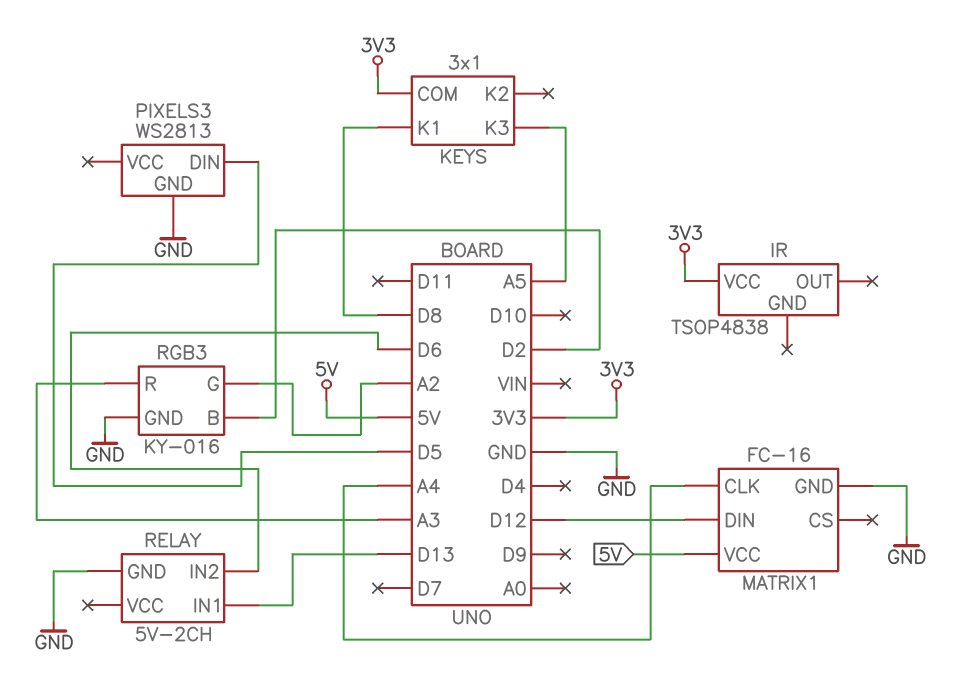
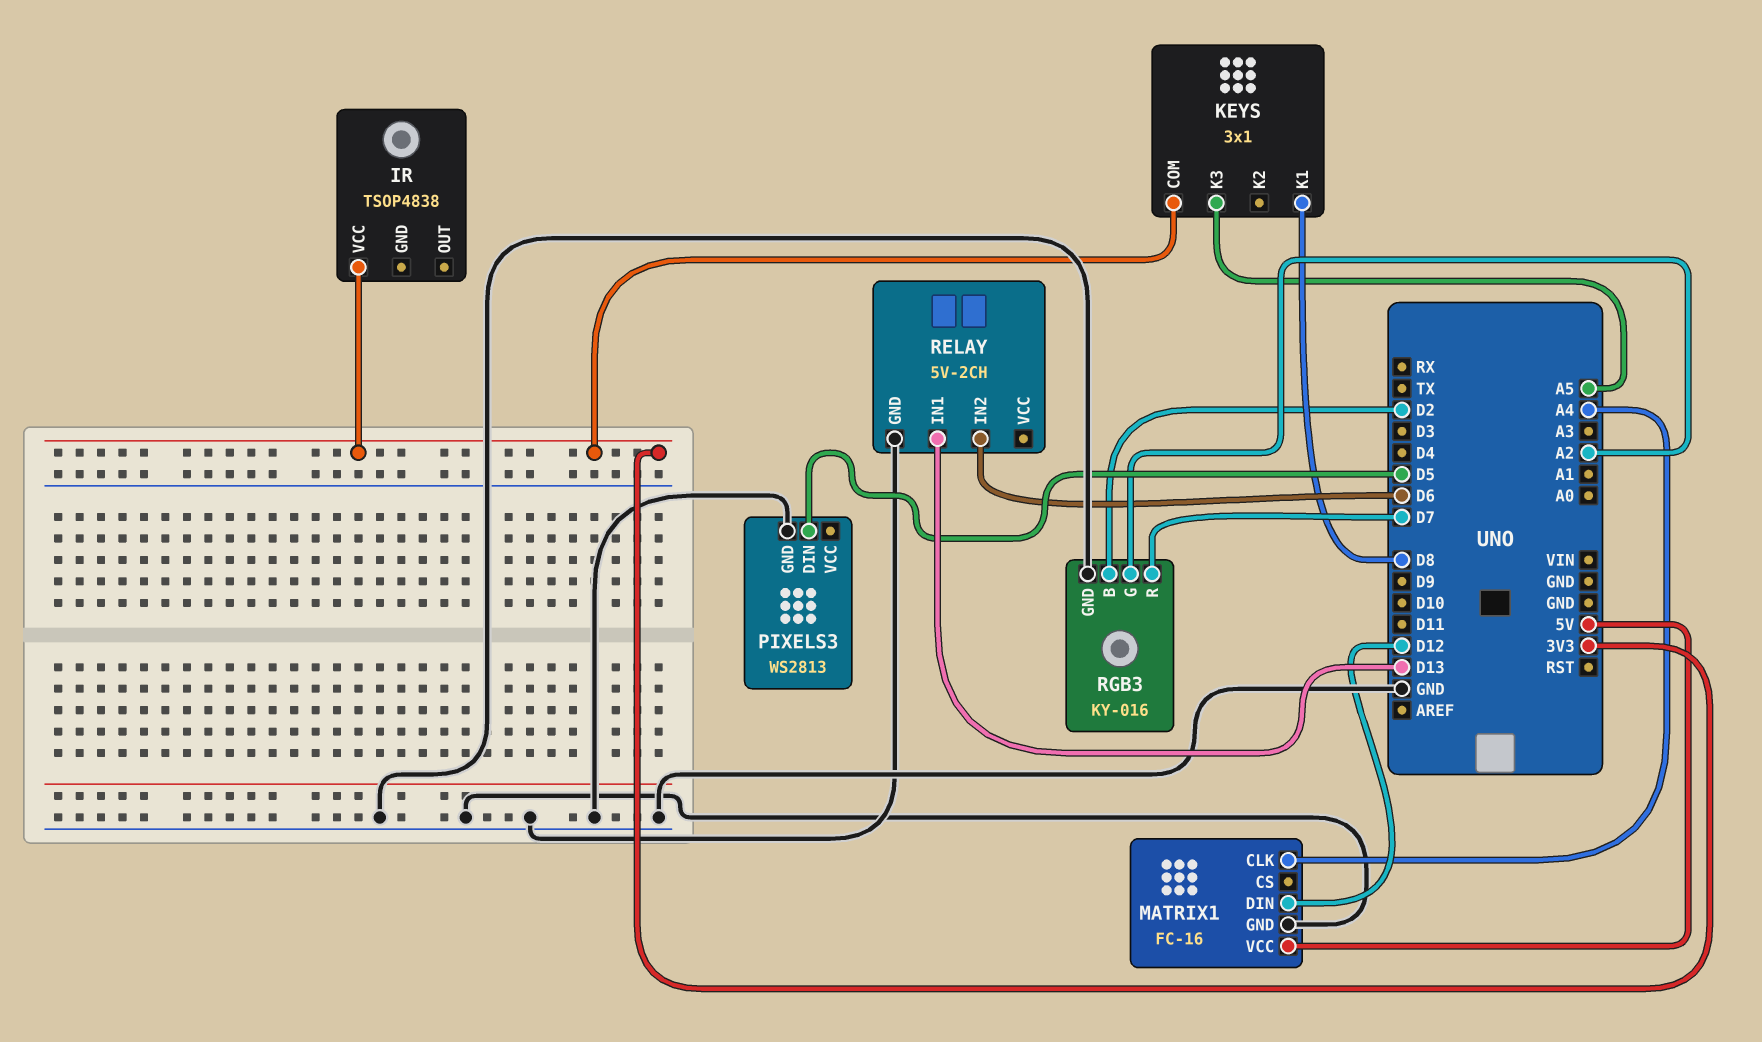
RGB3 pin R: A3 -> D7

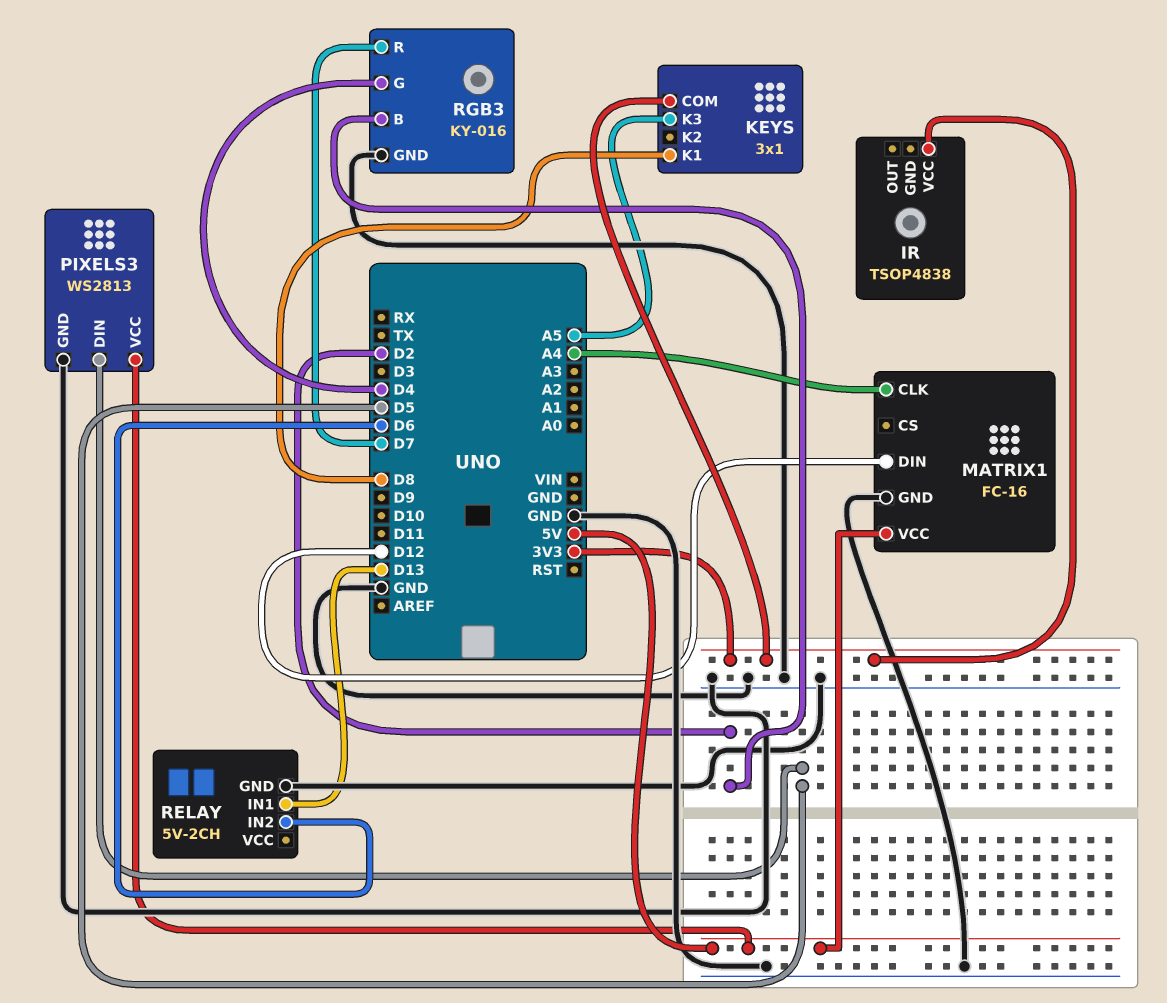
PIXELS3 pin VCC: none -> 5V
RGB3 pin G: A2 -> D4

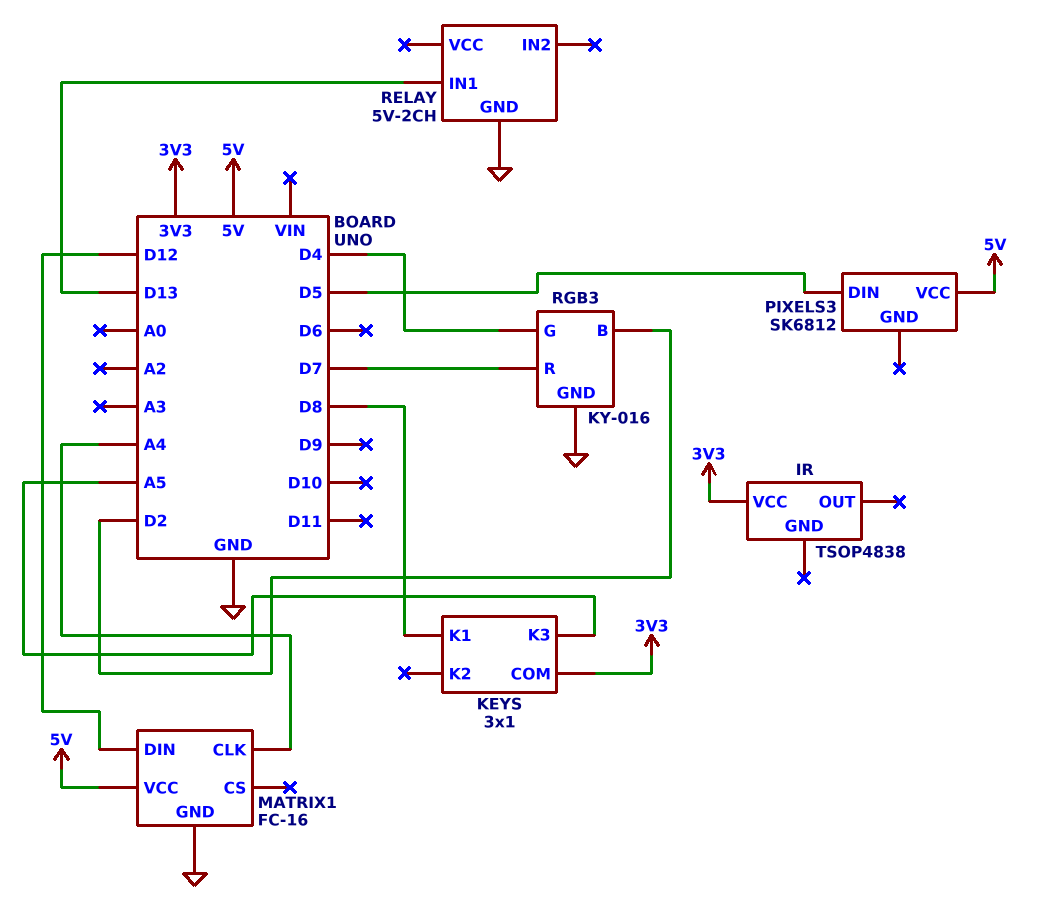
PIXELS3: WS2813 -> SK6812
PIXELS3 pin GND: GND -> none
RELAY pin IN2: D6 -> none

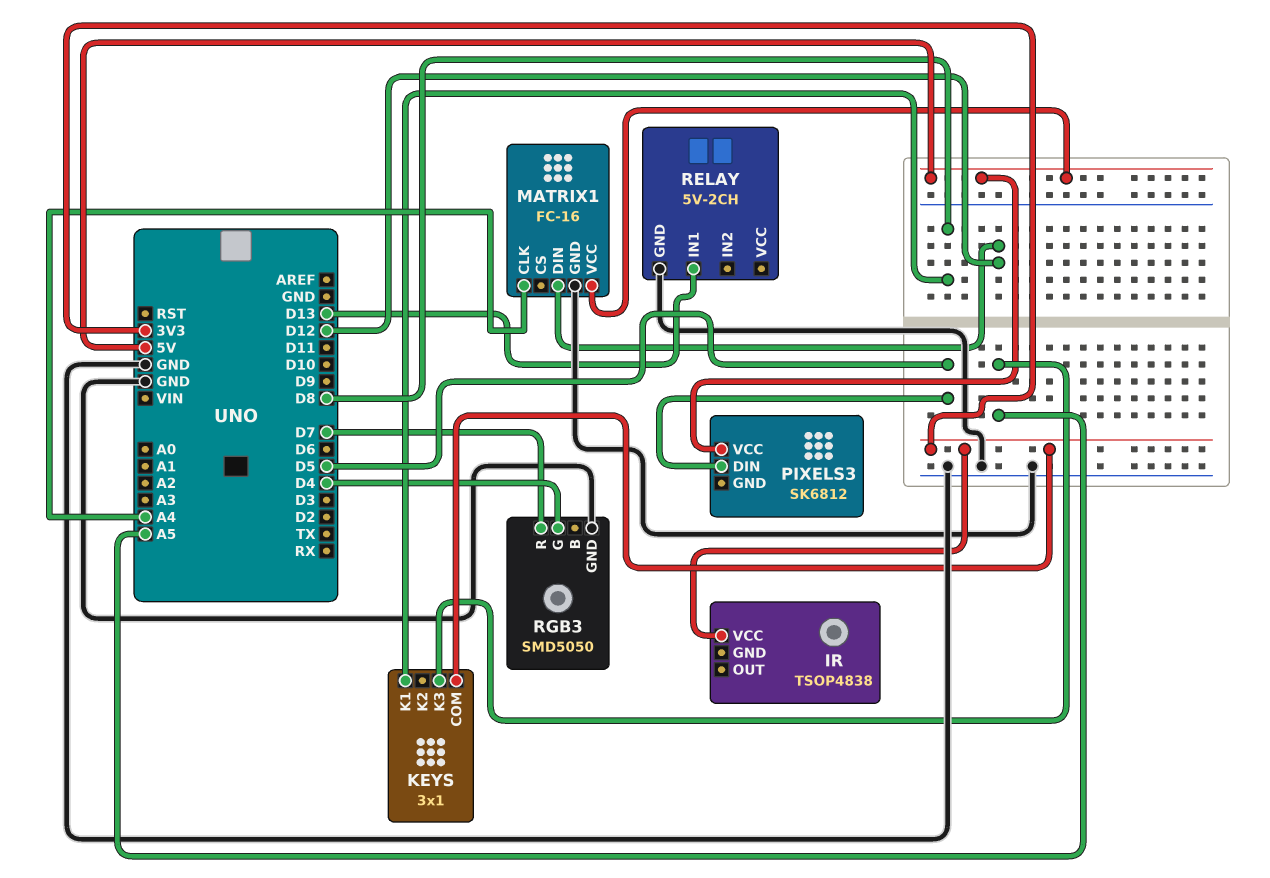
RGB3: KY-016 -> SMD5050
RGB3 pin B: D2 -> none

